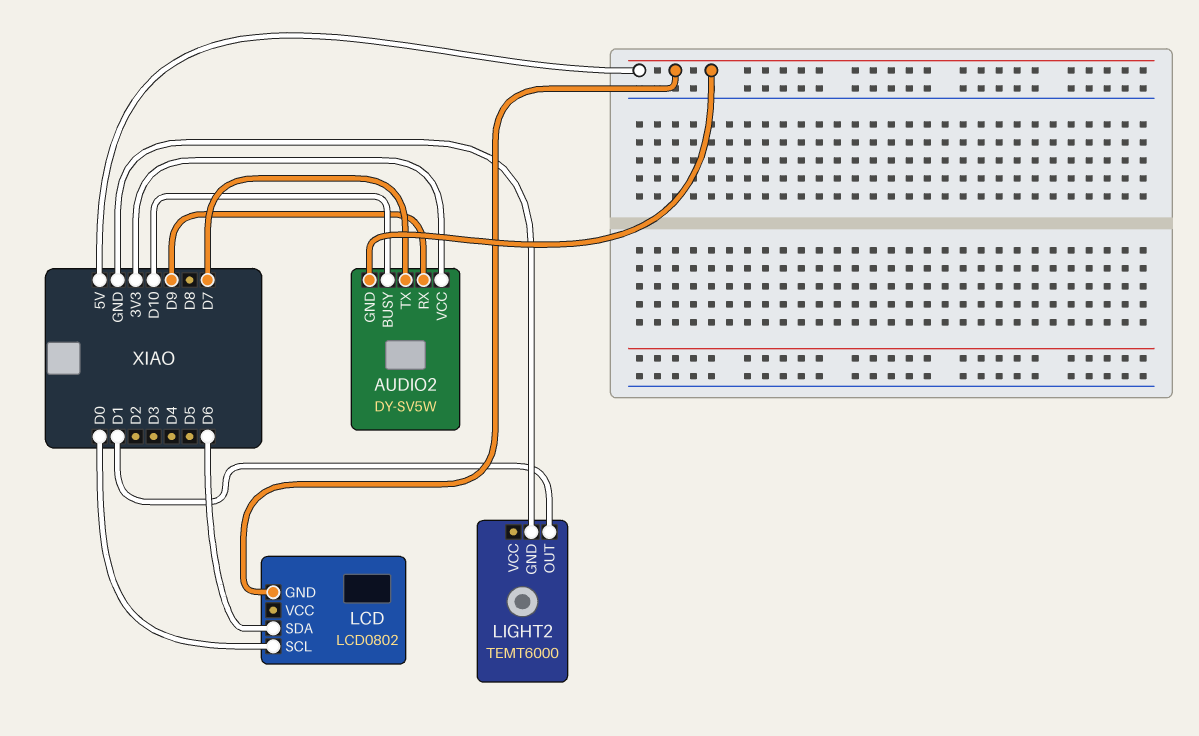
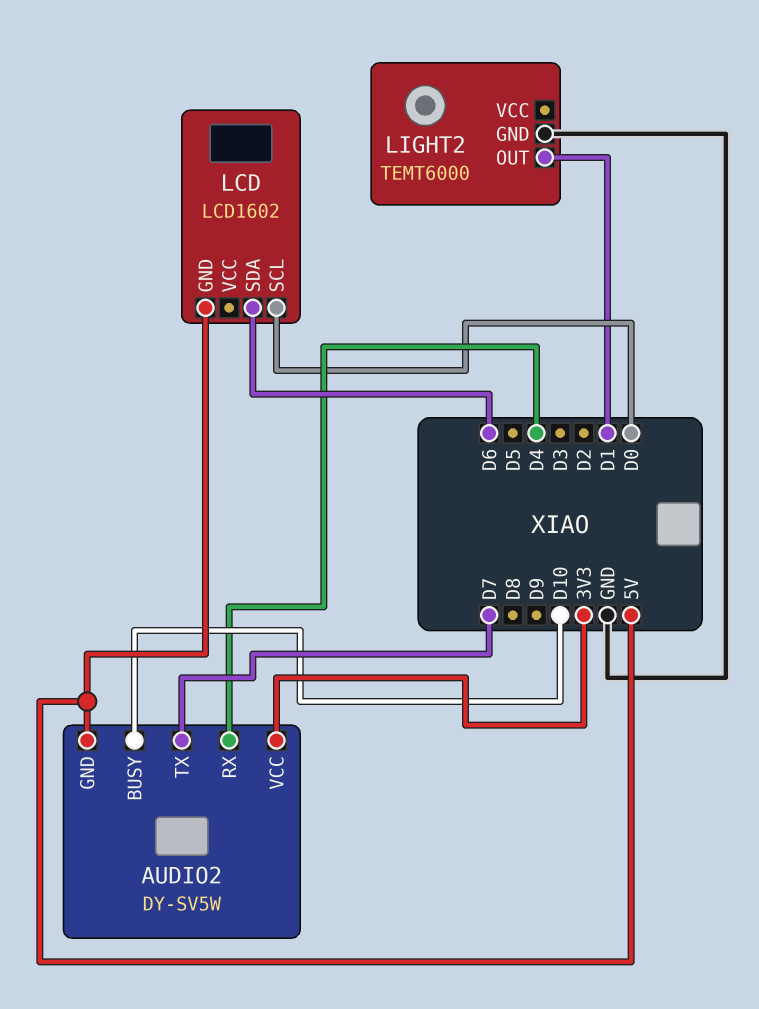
AUDIO2 pin RX: D9 -> D4
LCD: LCD0802 -> LCD1602

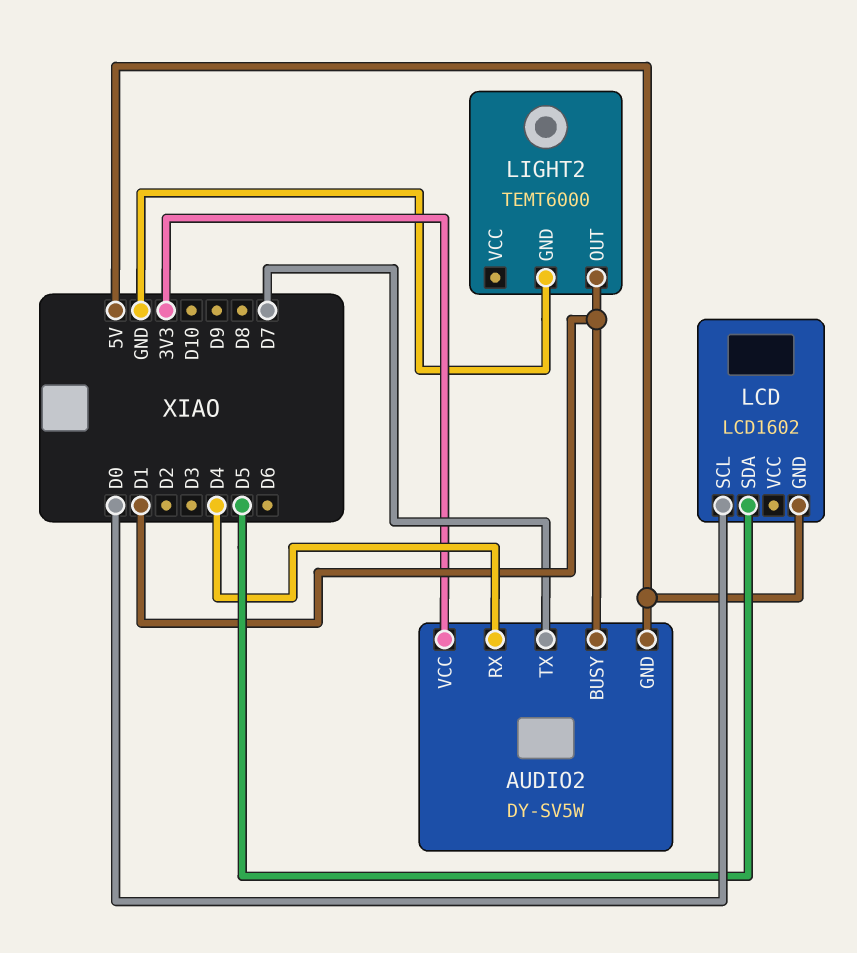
AUDIO2 pin BUSY: D10 -> D1
LCD pin SDA: D6 -> D5

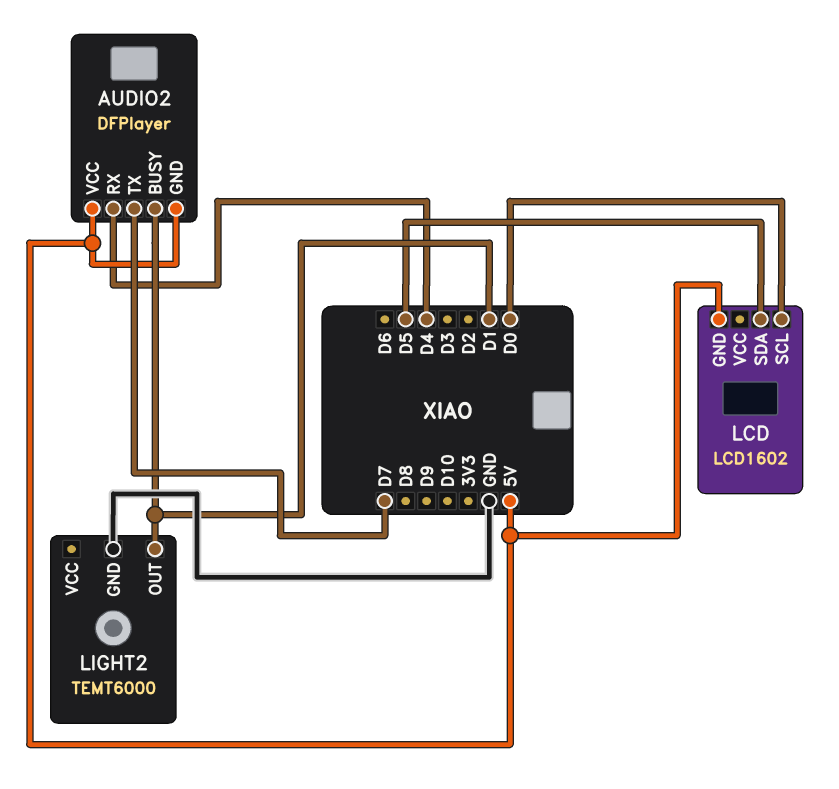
AUDIO2: DY-SV5W -> DFPlayer
AUDIO2 pin VCC: 3V3 -> 5V

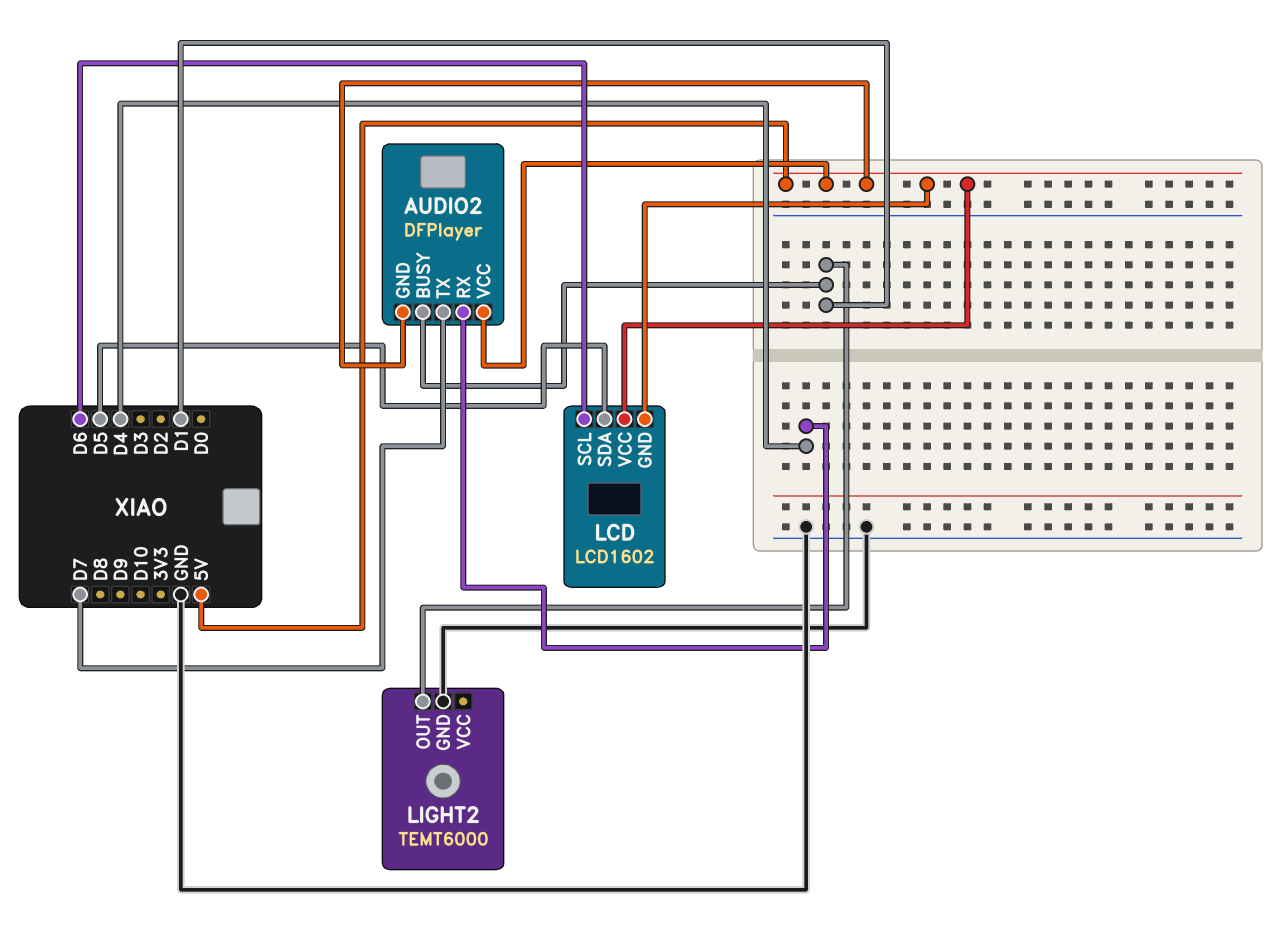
LCD pin SCL: D0 -> D6
LCD pin VCC: none -> 5V

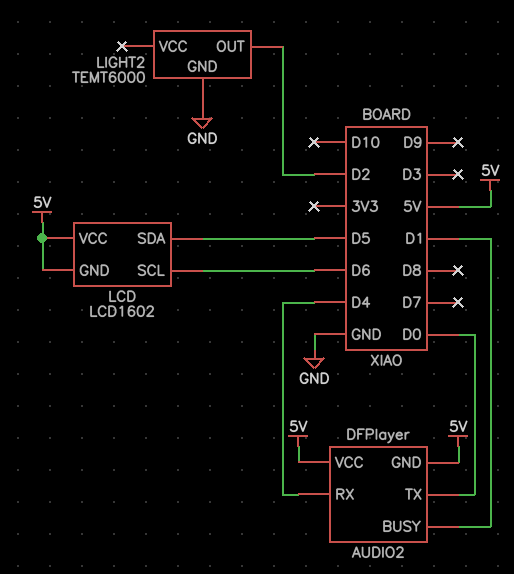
AUDIO2 pin TX: D7 -> D0
LIGHT2 pin OUT: D1 -> D2

